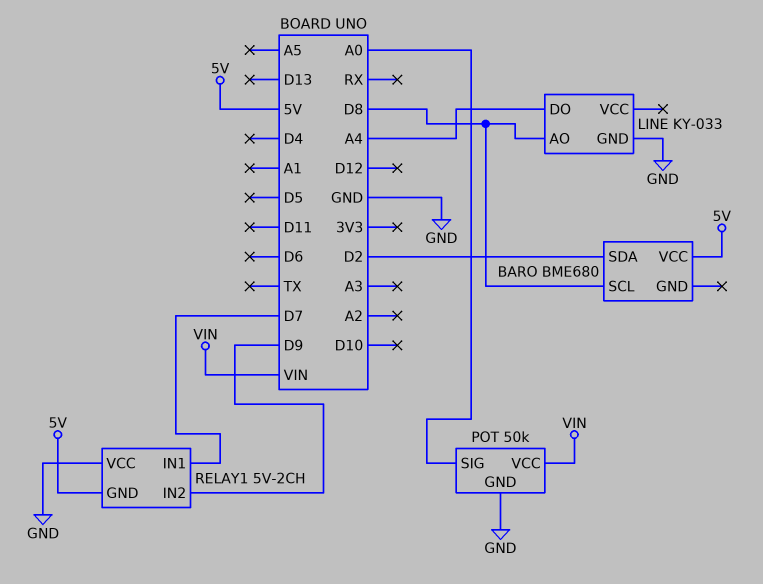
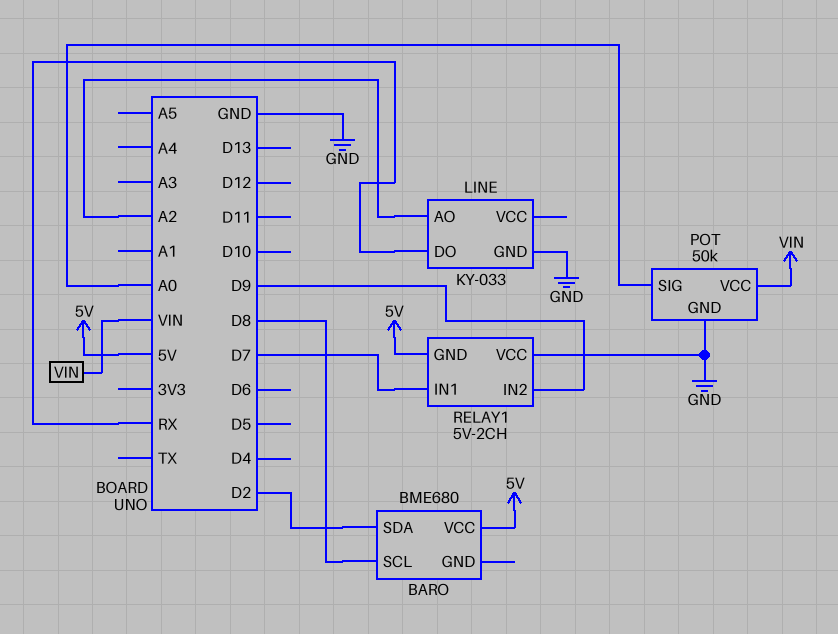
LINE pin AO: D8 -> A2
LINE pin DO: A4 -> RX

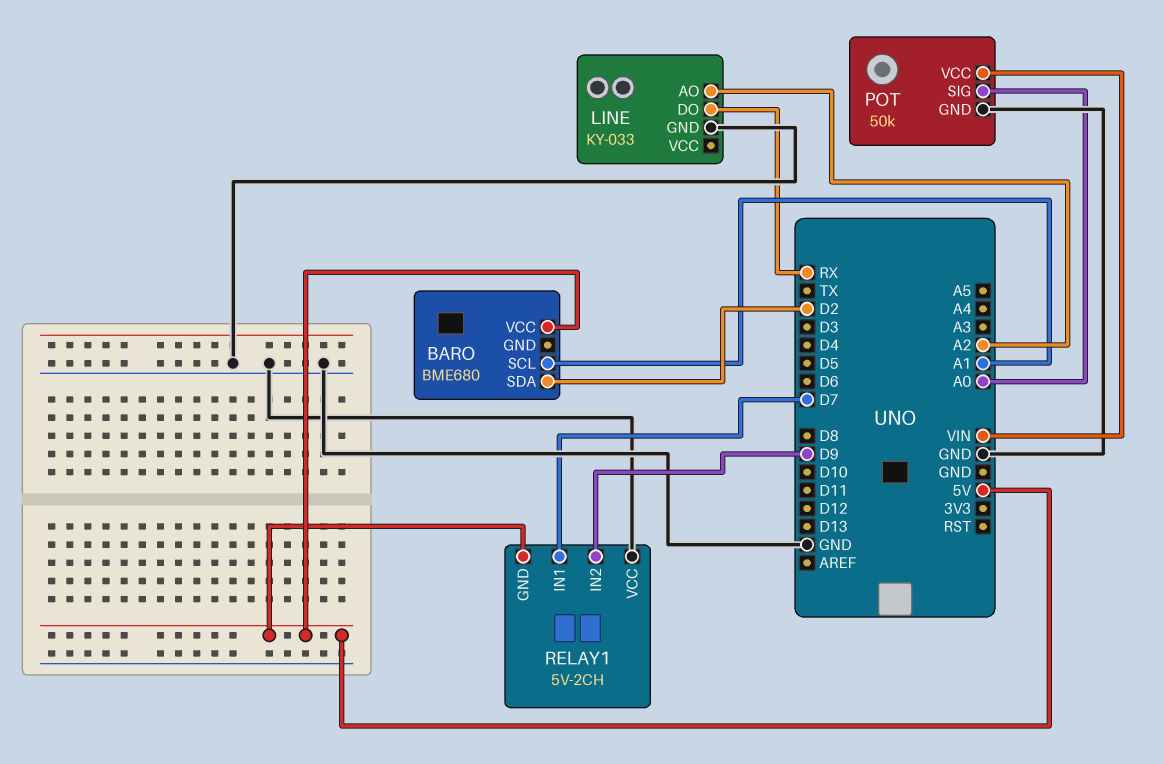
BARO pin SCL: D8 -> A1

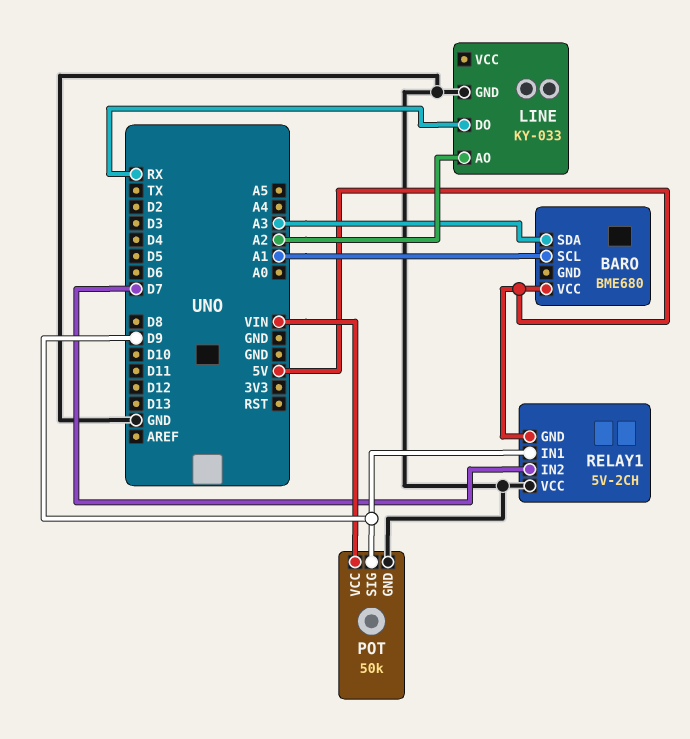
BARO pin SDA: D2 -> A3
POT pin SIG: A0 -> D9
RELAY1 pin IN1: D7 -> D9
RELAY1 pin IN2: D9 -> D7

